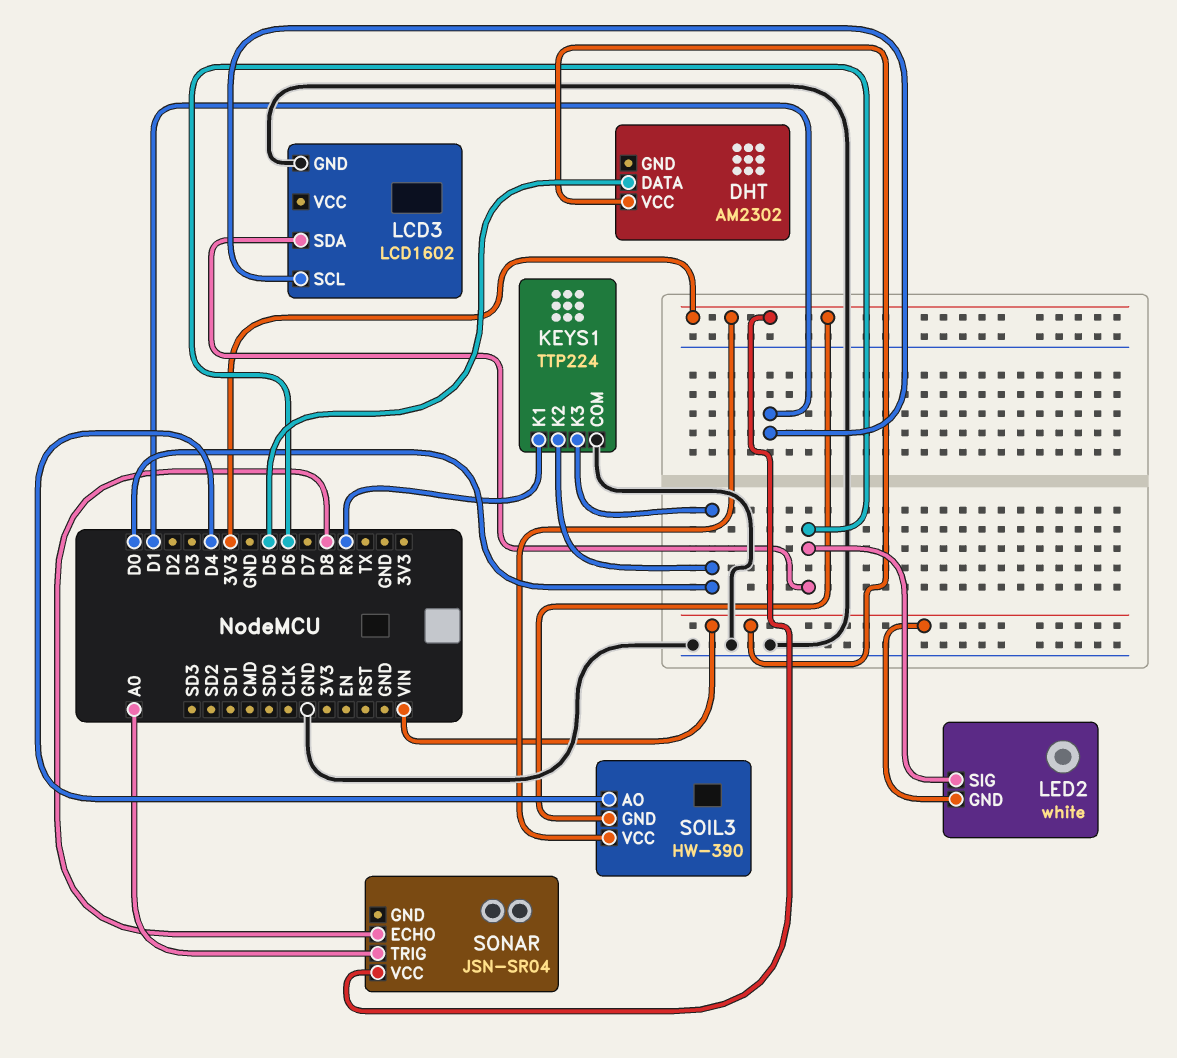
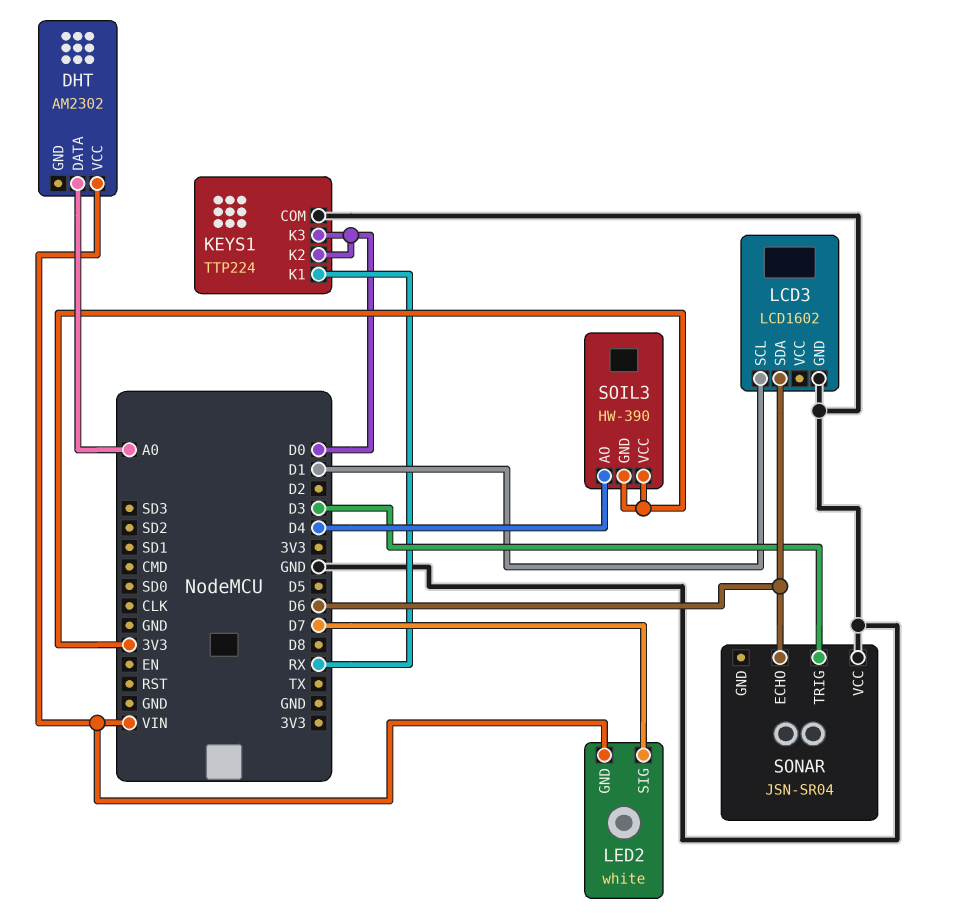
DHT pin DATA: D5 -> A0
LED2 pin SIG: D6 -> D7
SONAR pin ECHO: D8 -> D6
SONAR pin TRIG: A0 -> D3
SONAR pin VCC: 3V3 -> GND

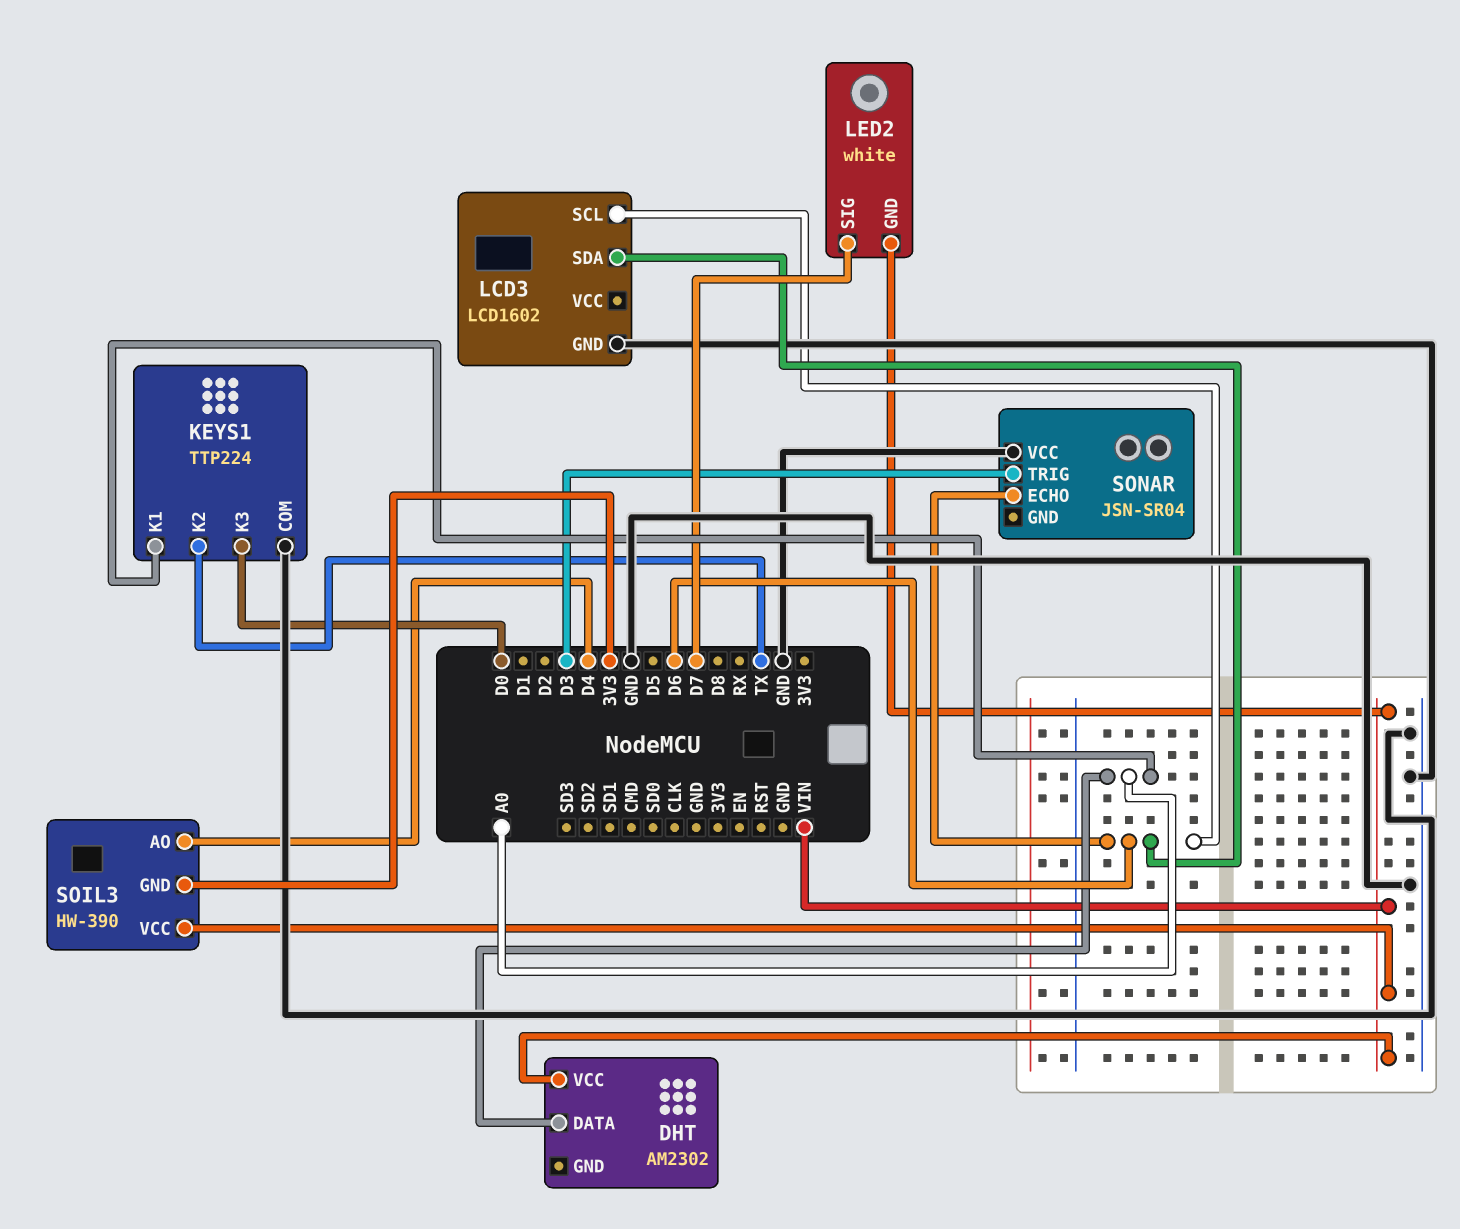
KEYS1 pin K1: RX -> A0
KEYS1 pin K2: D0 -> TX
LCD3 pin SCL: D1 -> D6
SOIL3 pin VCC: 3V3 -> VIN

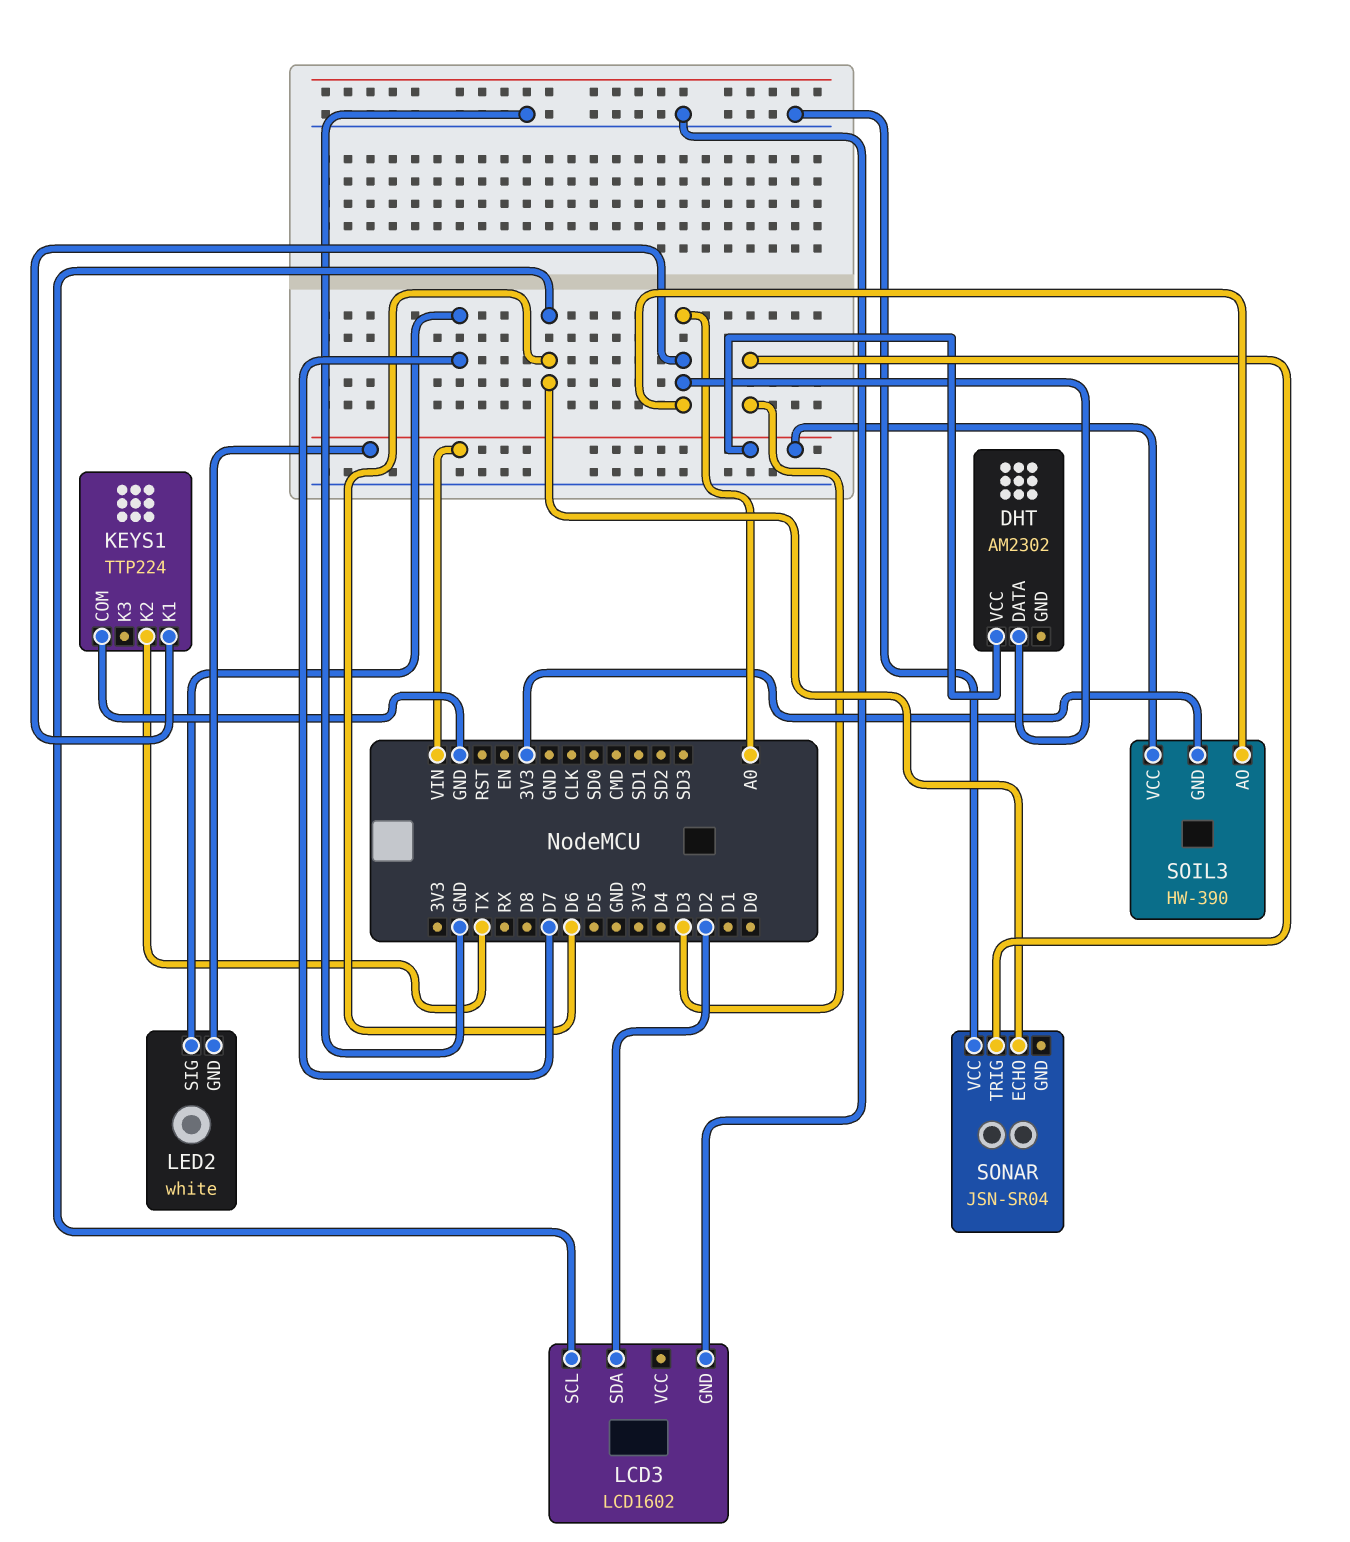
KEYS1 pin K3: D0 -> none
LCD3 pin SDA: D6 -> D2
SOIL3 pin AO: D4 -> A0

